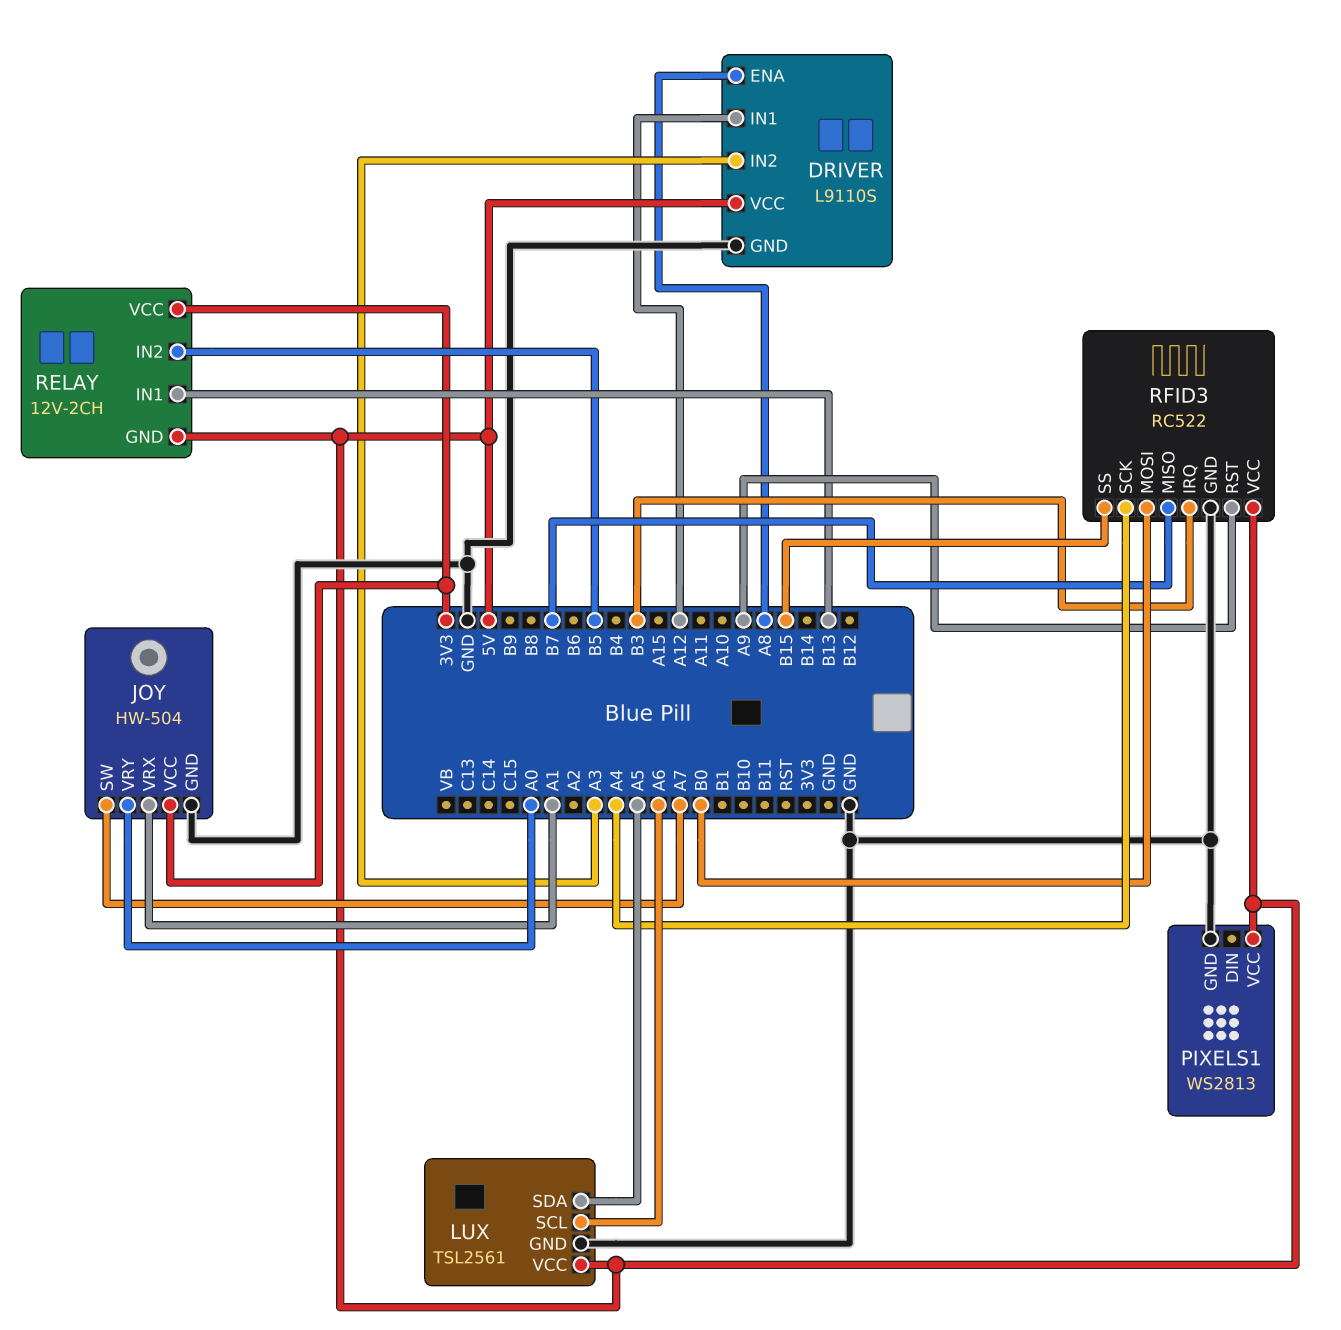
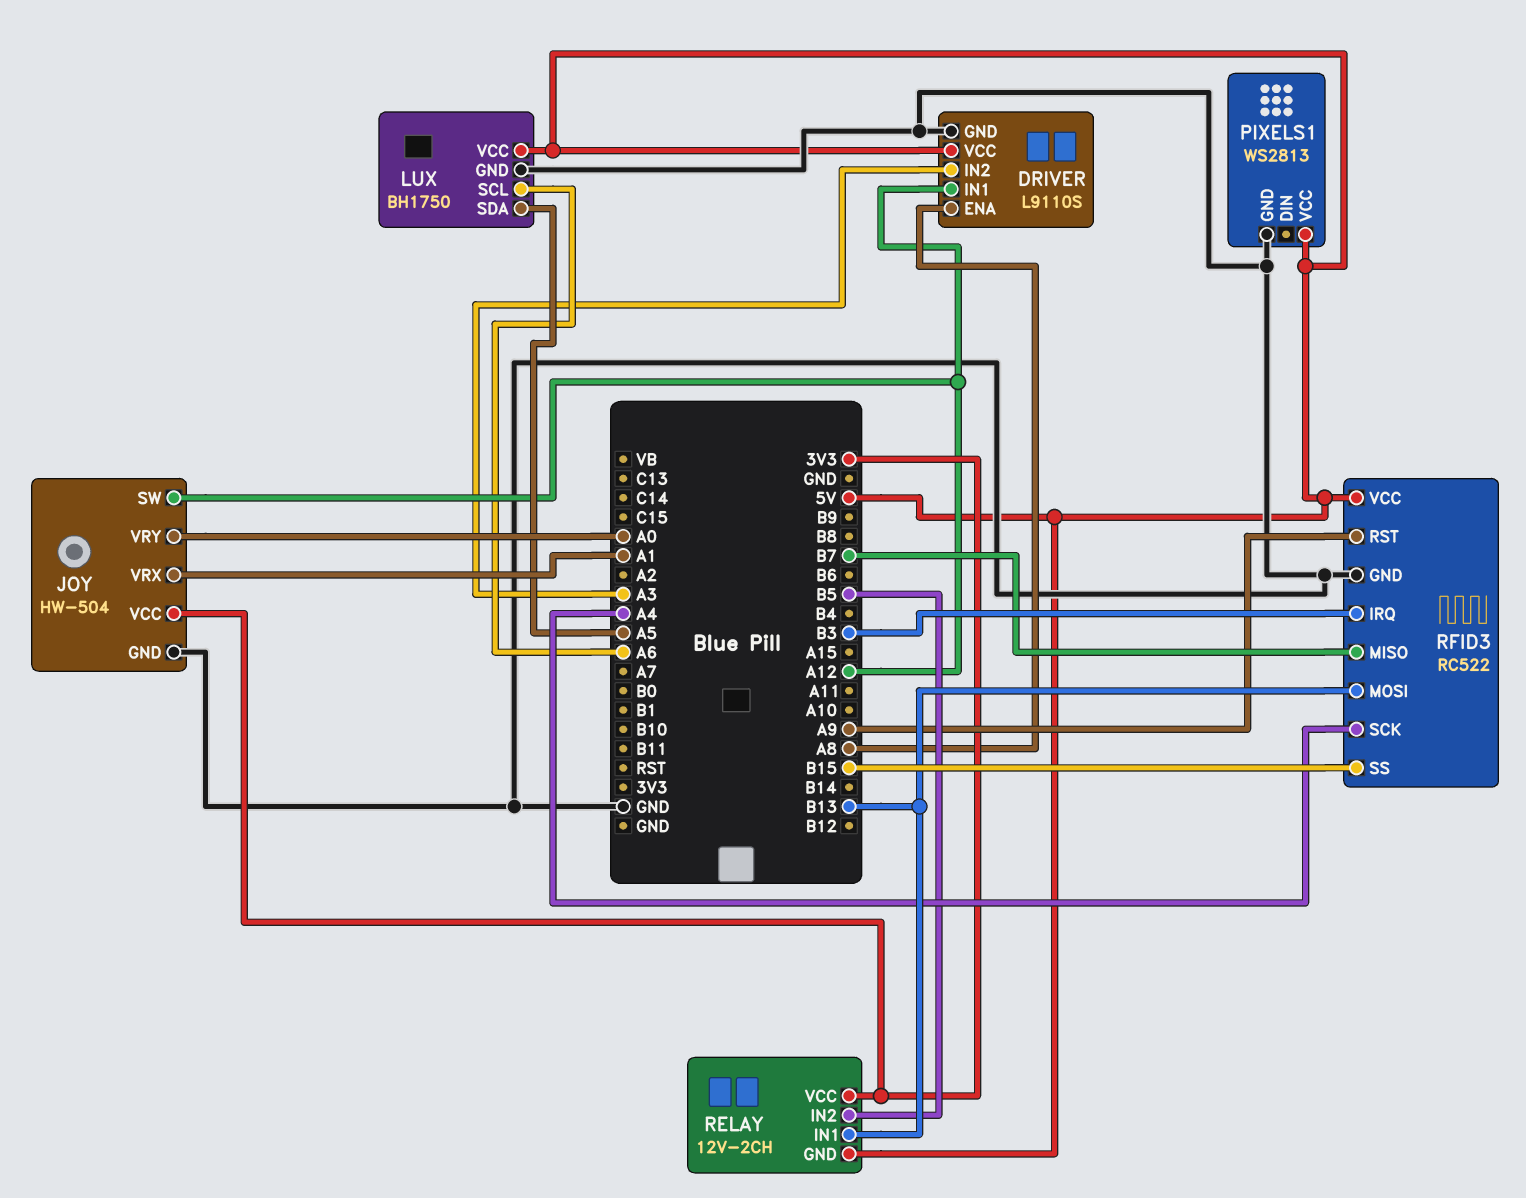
JOY pin SW: A7 -> A12
LUX: TSL2561 -> BH1750
RFID3 pin MOSI: B0 -> B13

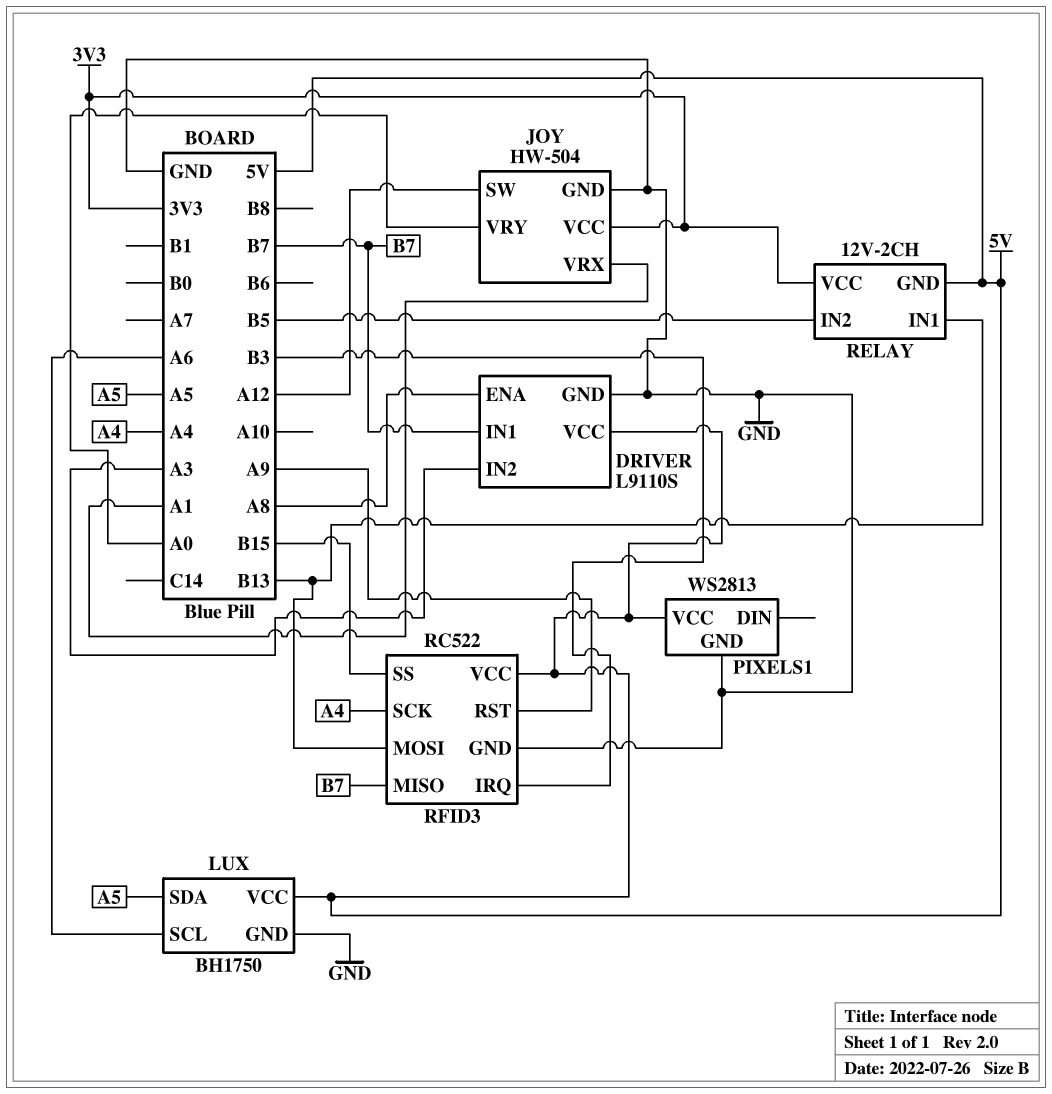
DRIVER pin IN1: A12 -> B7

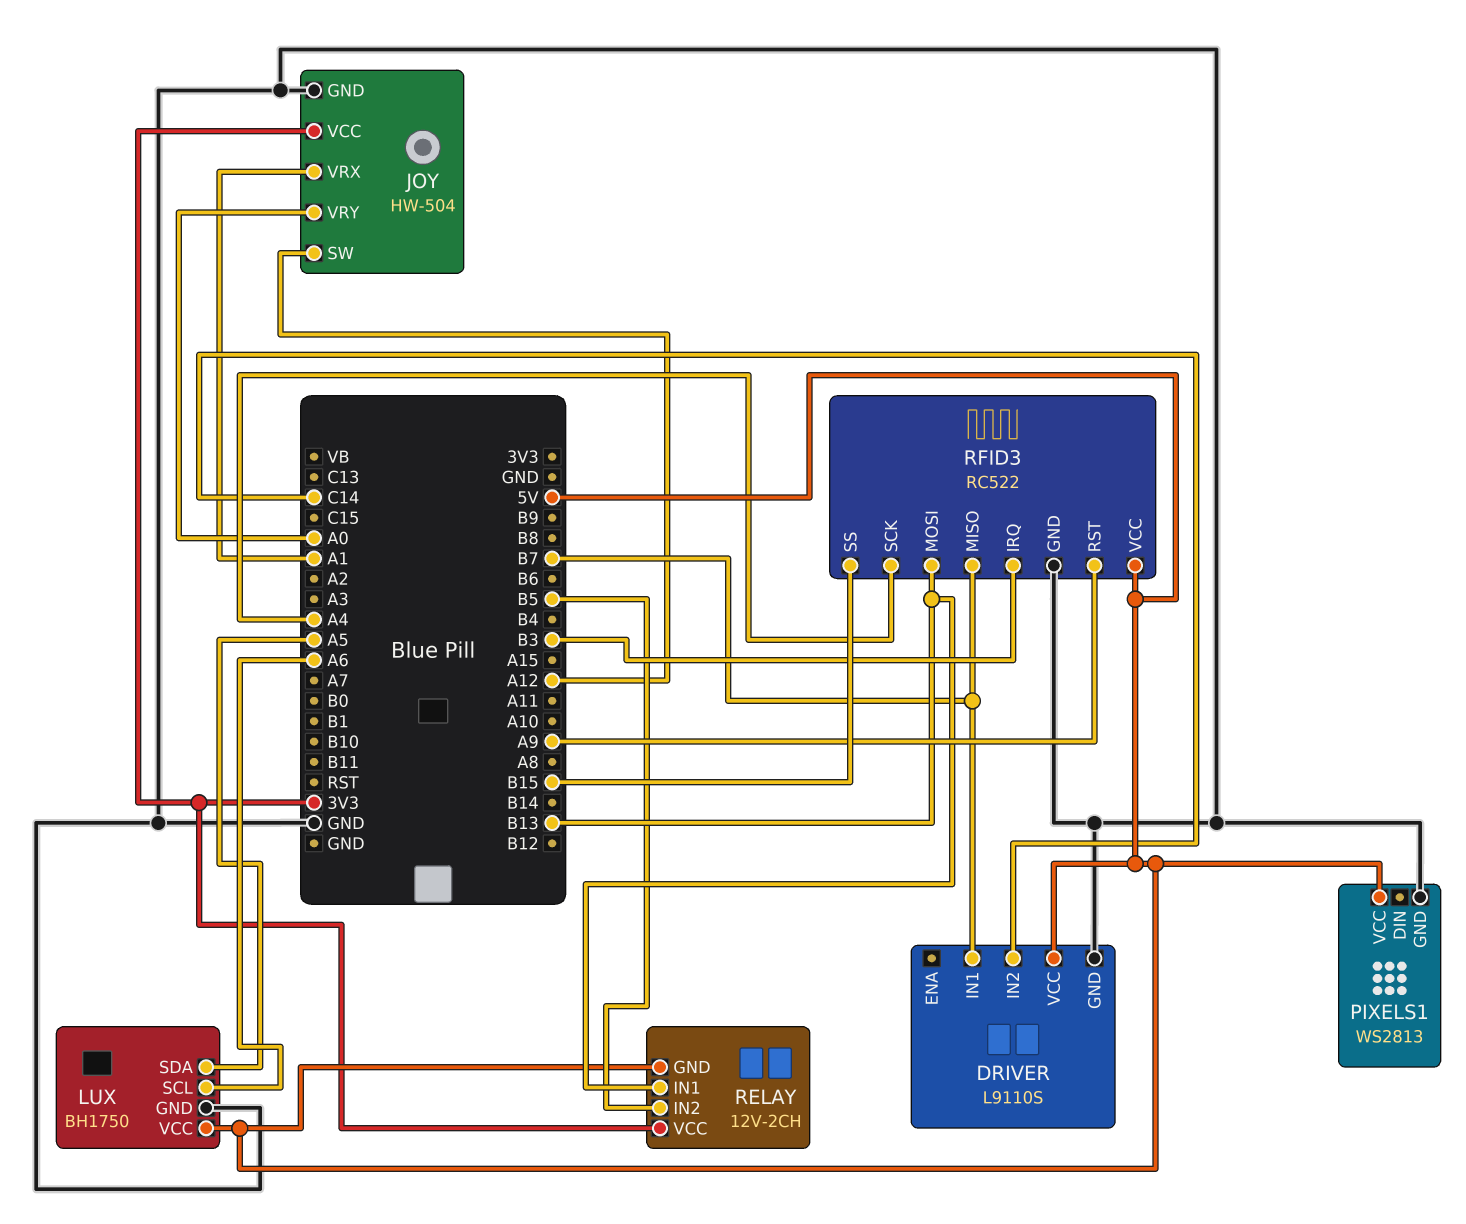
DRIVER pin ENA: A8 -> none
DRIVER pin IN2: A3 -> C14

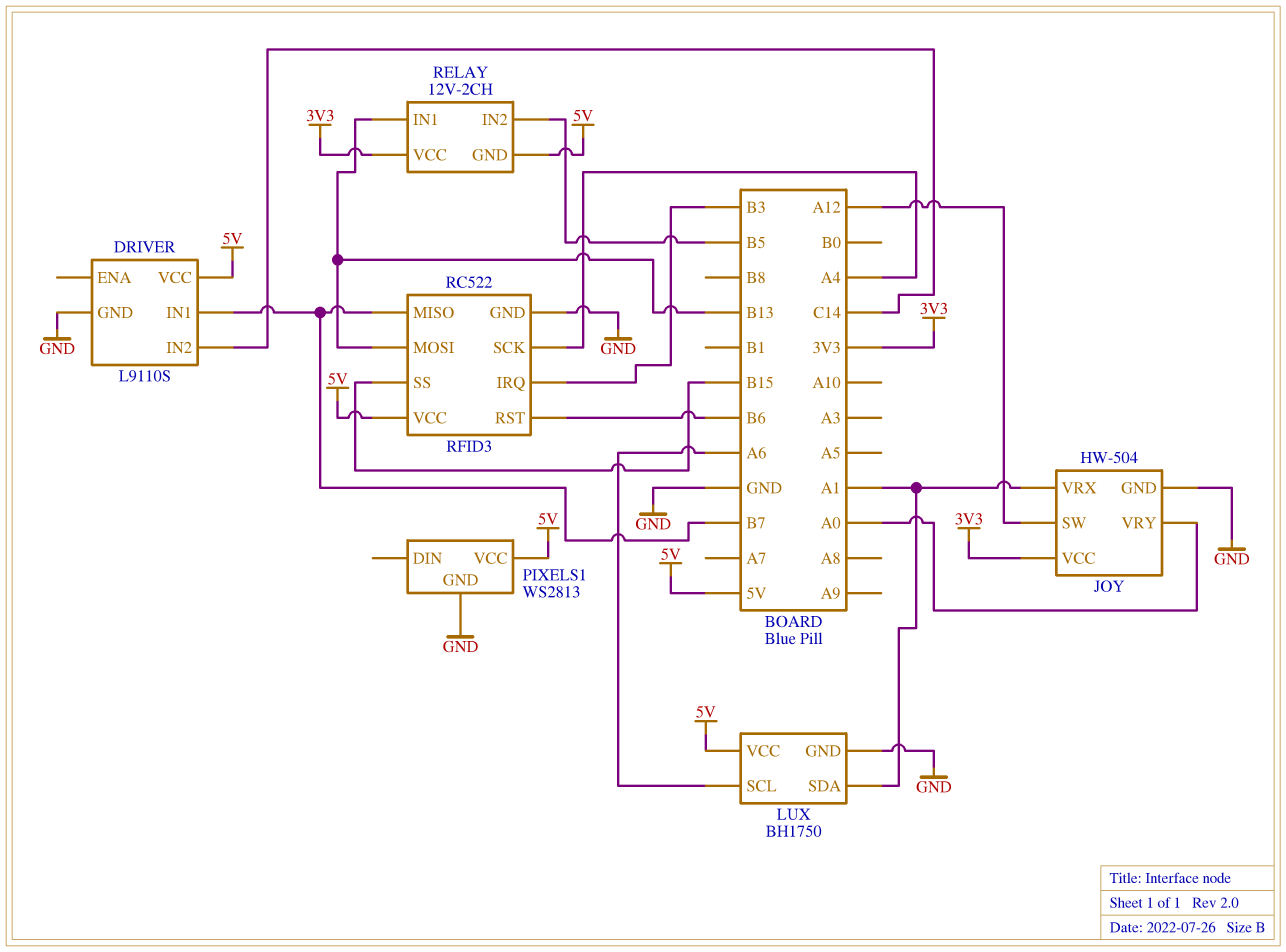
LUX pin SDA: A5 -> A1
RFID3 pin RST: A9 -> B6

